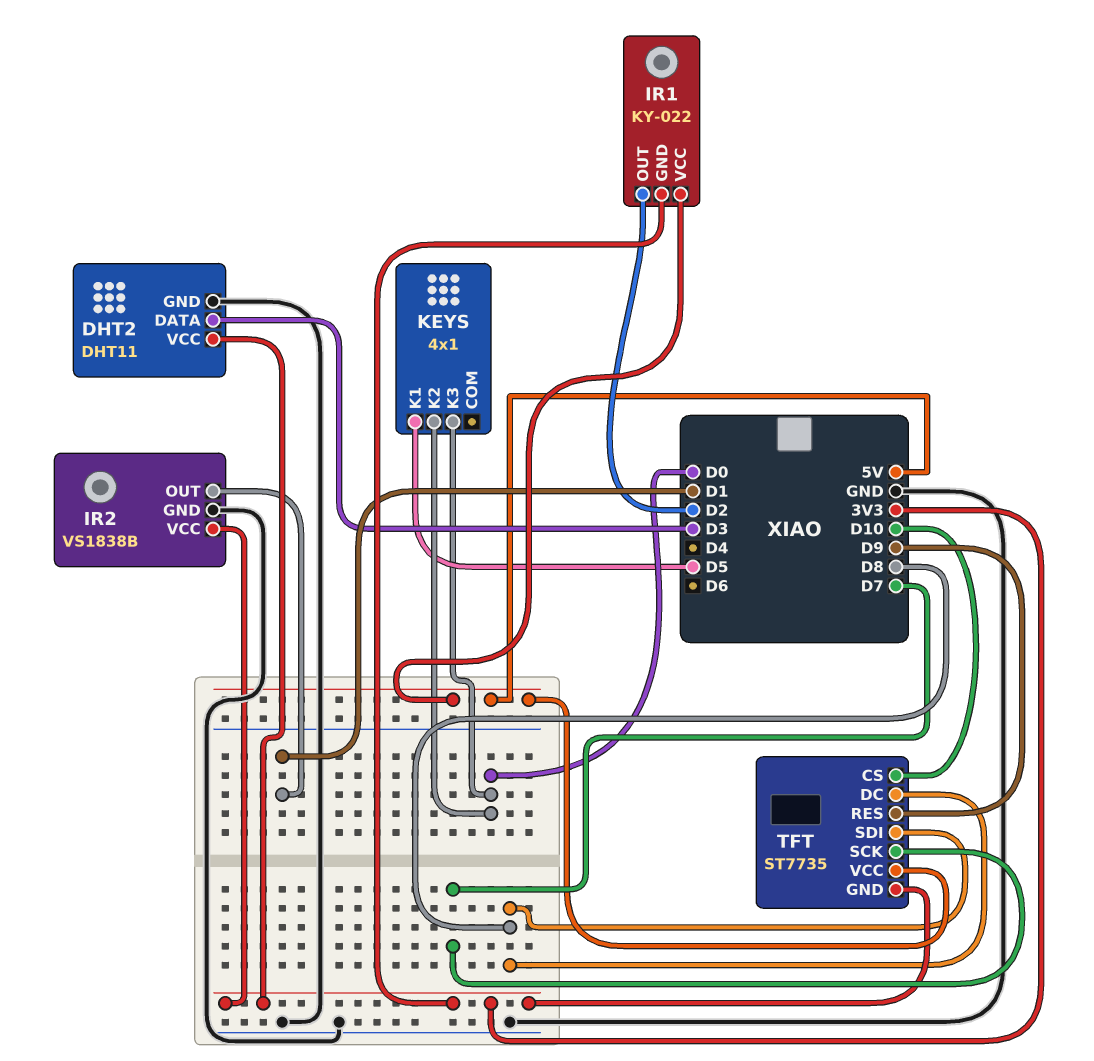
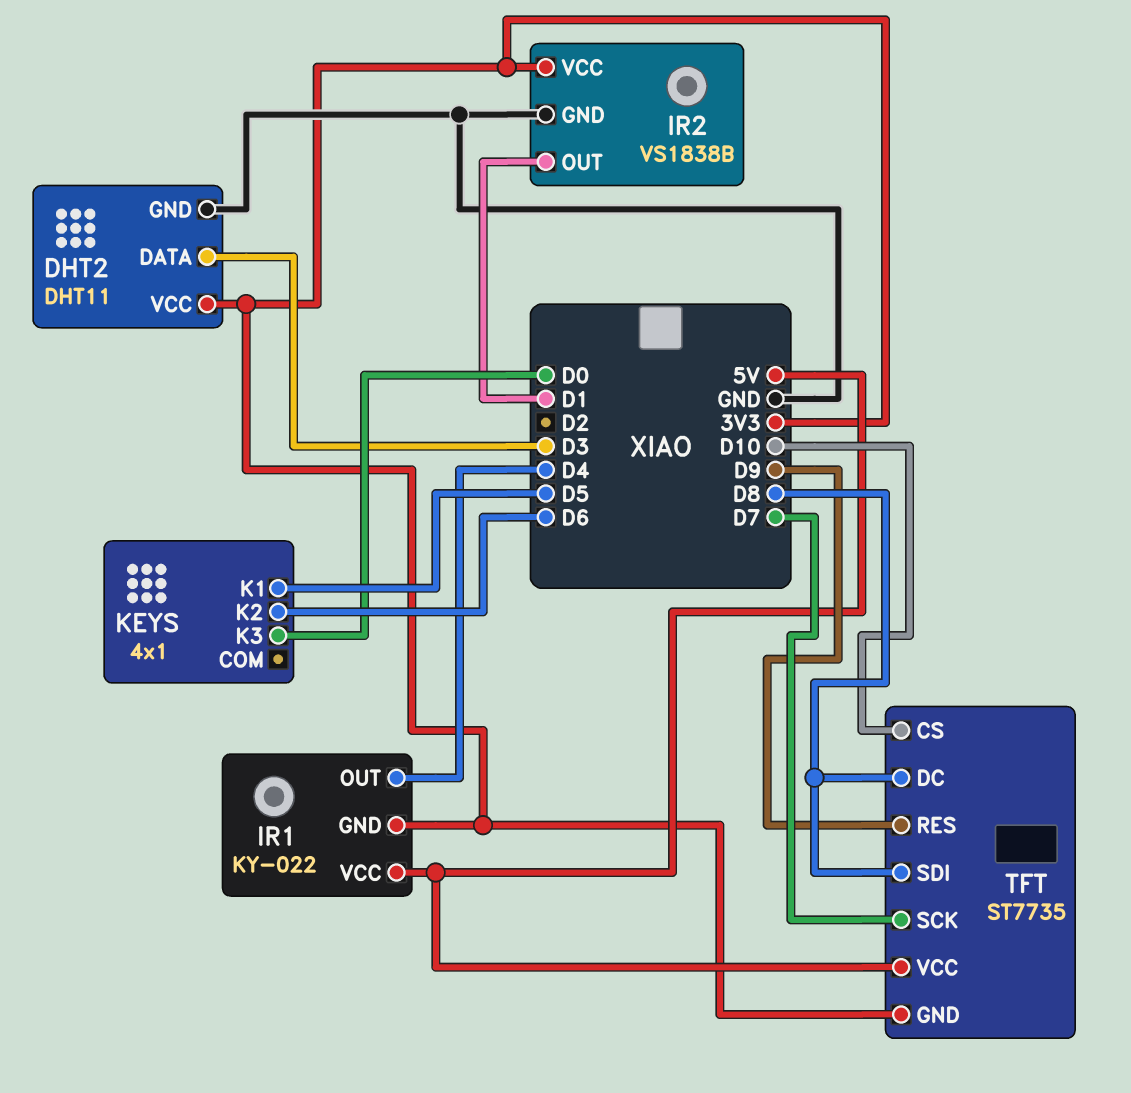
IR1 pin OUT: D2 -> D4
KEYS pin K2: D0 -> D6

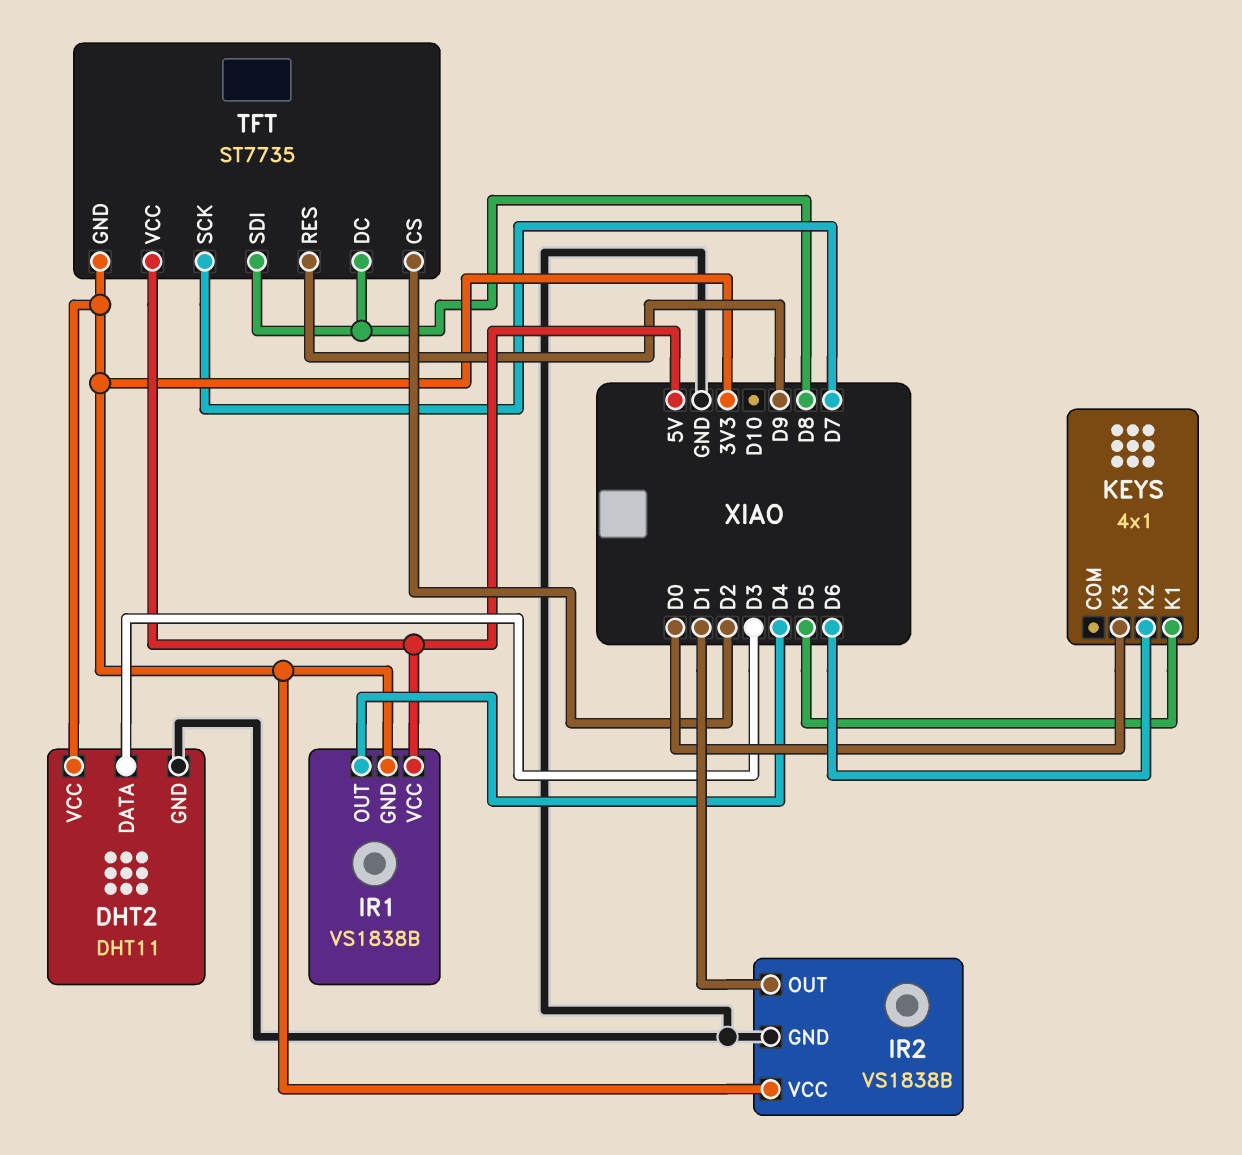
IR1: KY-022 -> VS1838B
TFT pin CS: D10 -> D2

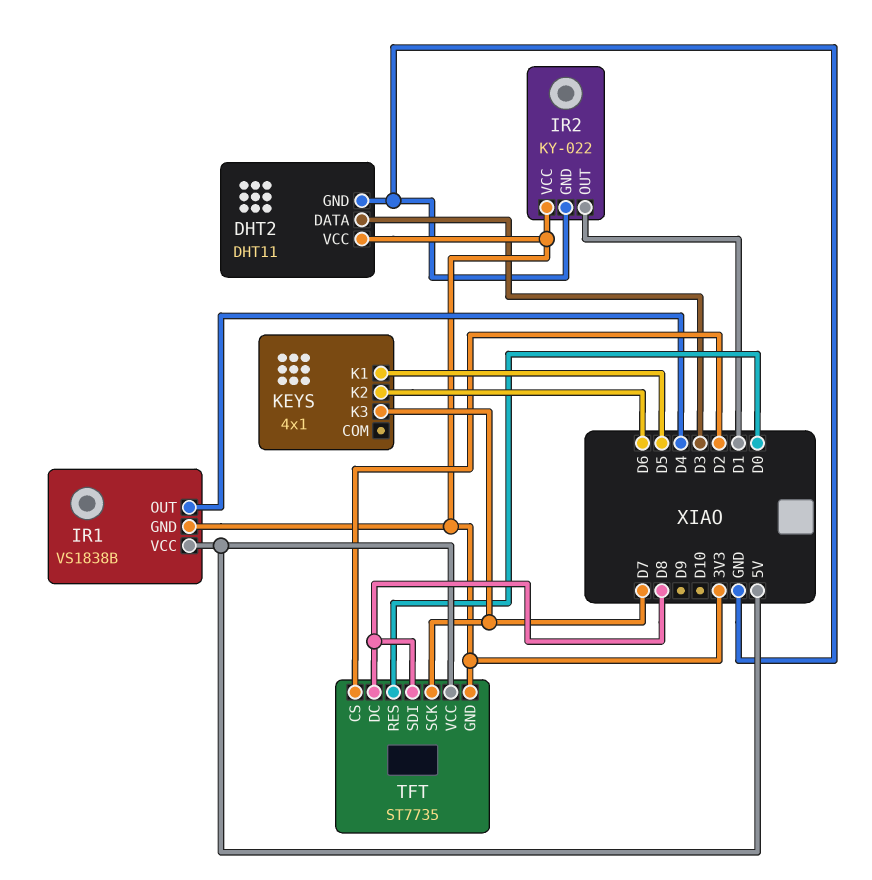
IR2: VS1838B -> KY-022
KEYS pin K3: D0 -> D7
TFT pin RES: D9 -> D0

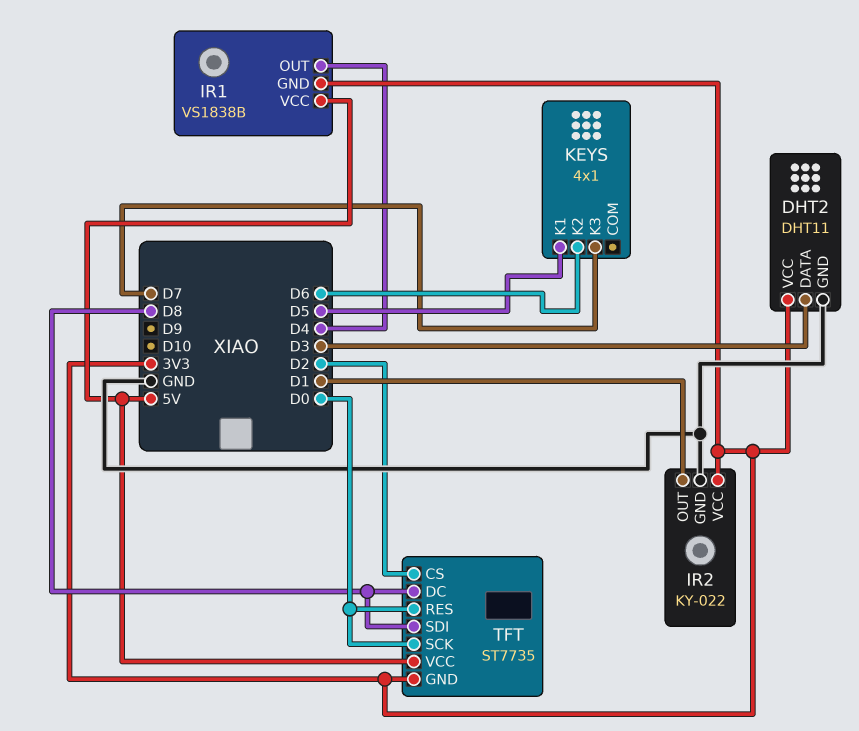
TFT pin SCK: D7 -> D0

